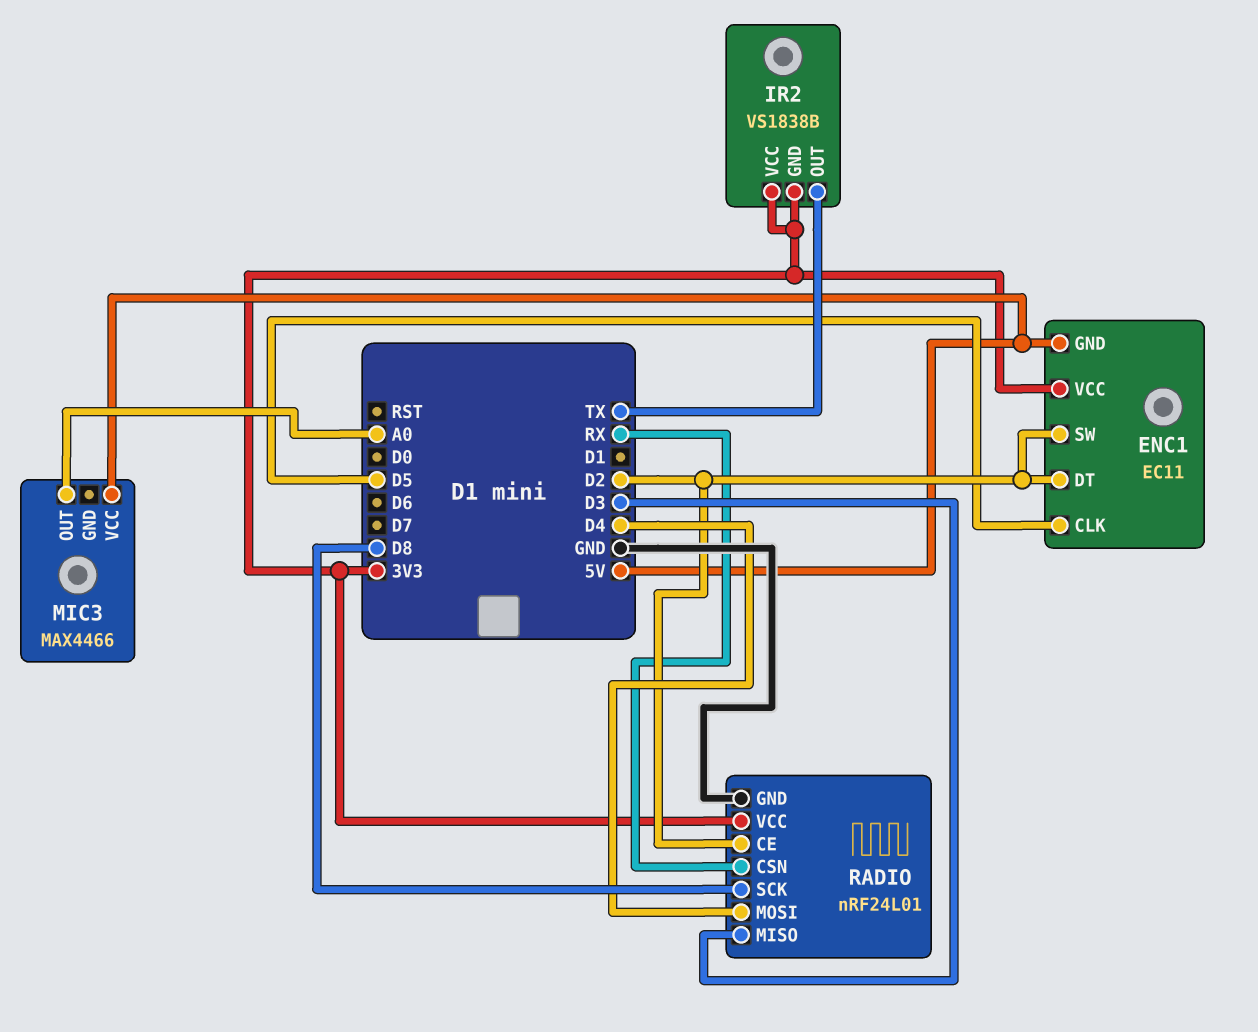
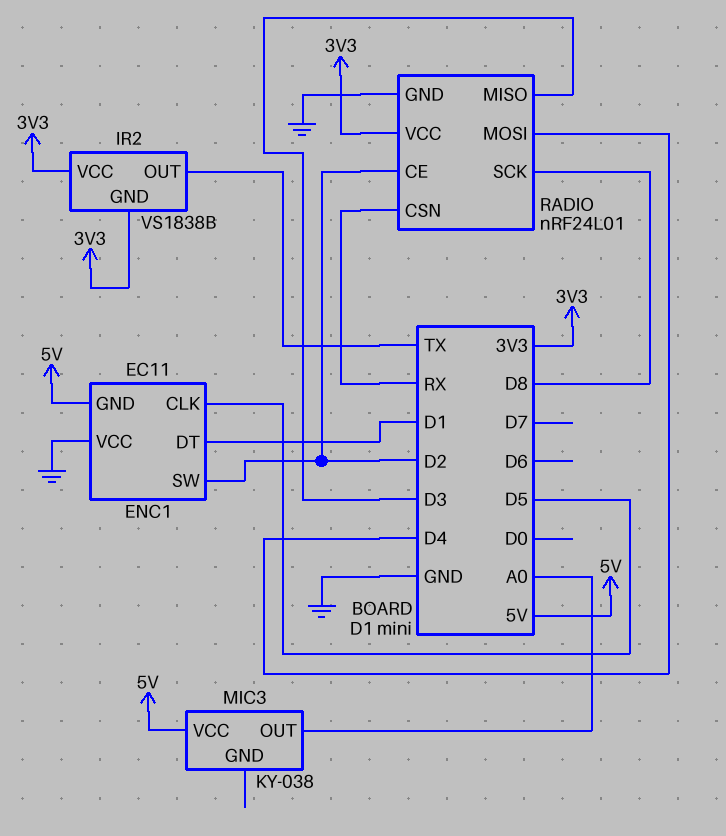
ENC1 pin DT: D2 -> D1
ENC1 pin VCC: 3V3 -> GND
MIC3: MAX4466 -> KY-038

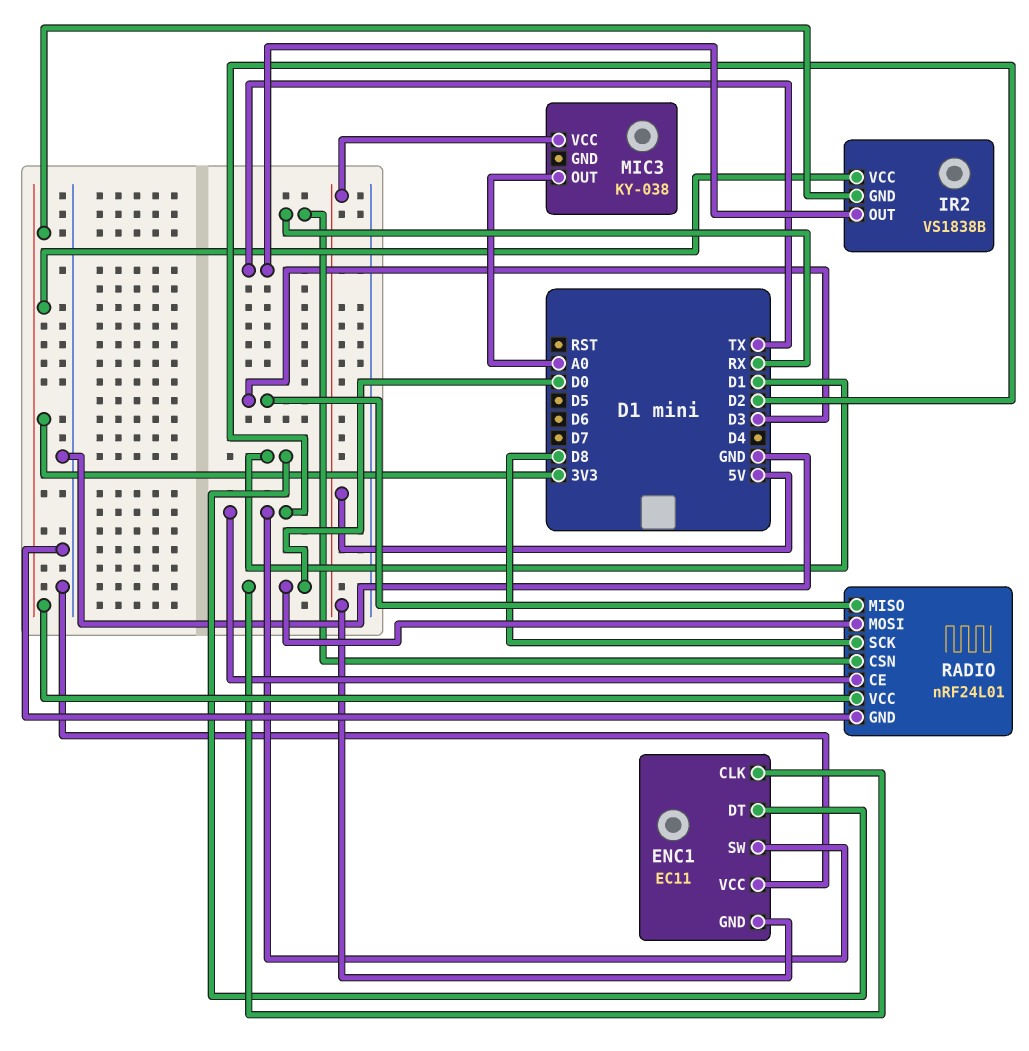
ENC1 pin CLK: D5 -> D0
RADIO pin MOSI: D4 -> D0

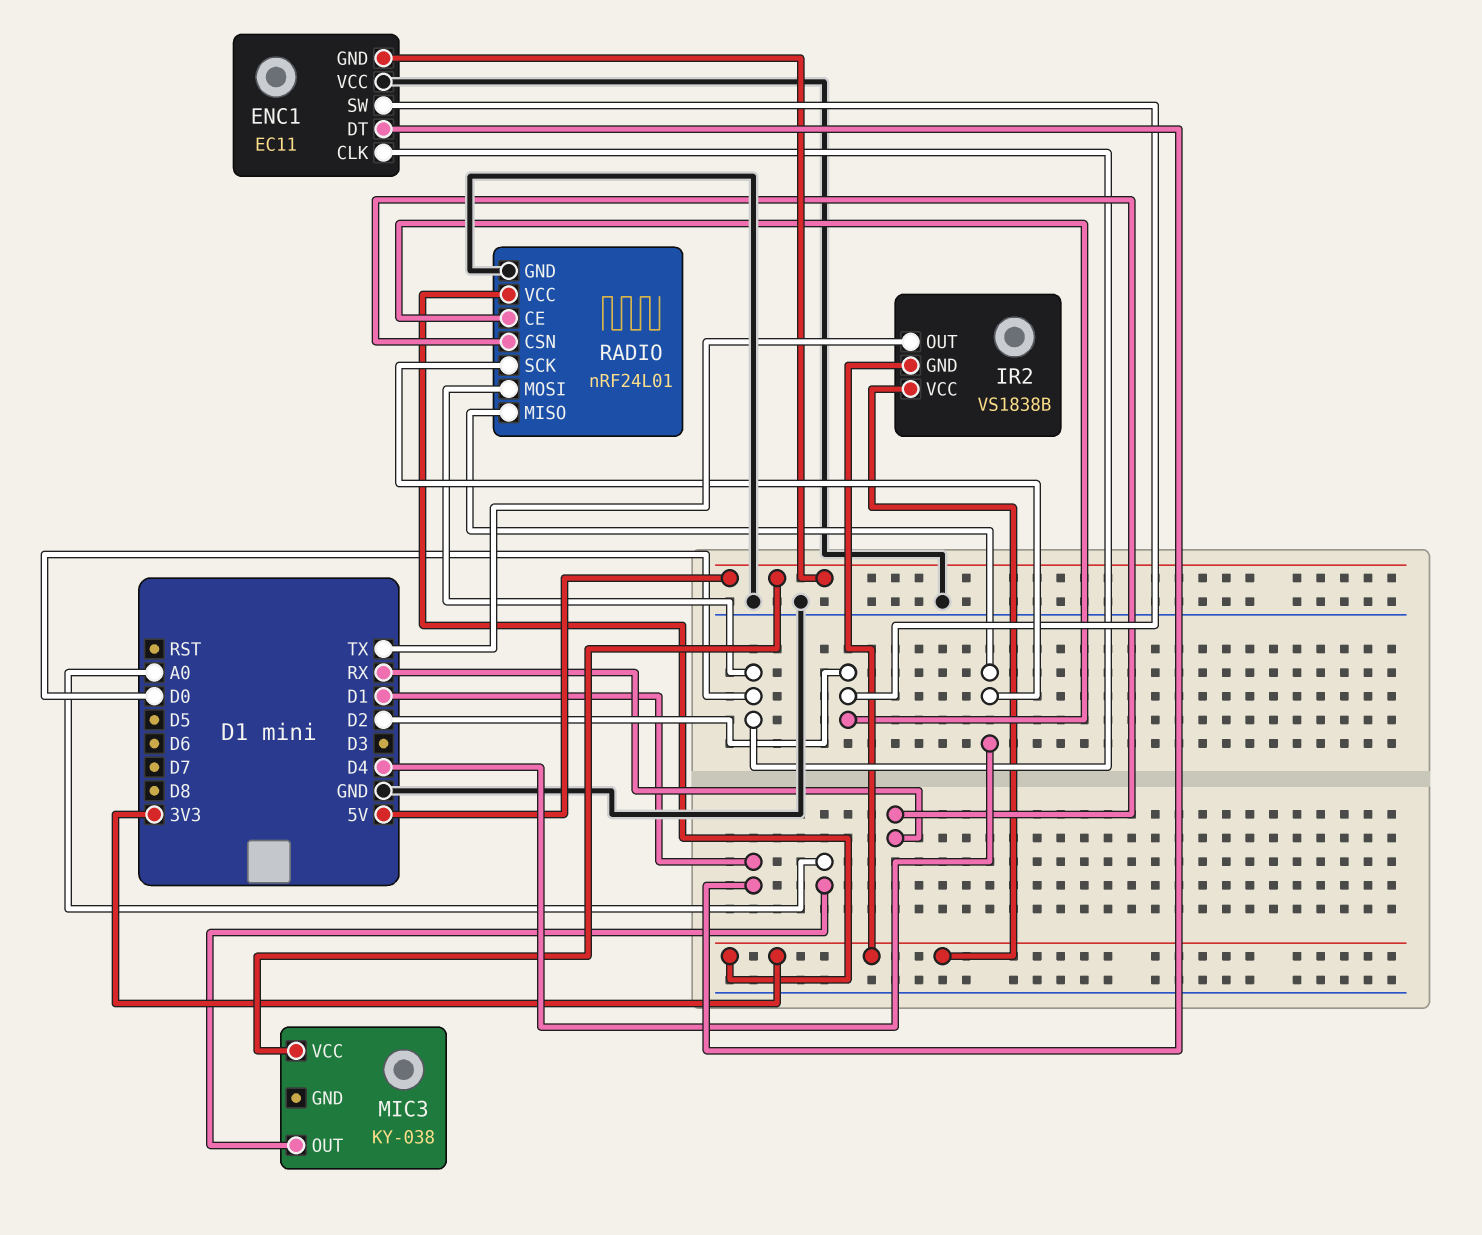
RADIO pin MISO: D3 -> D4
RADIO pin SCK: D8 -> D4

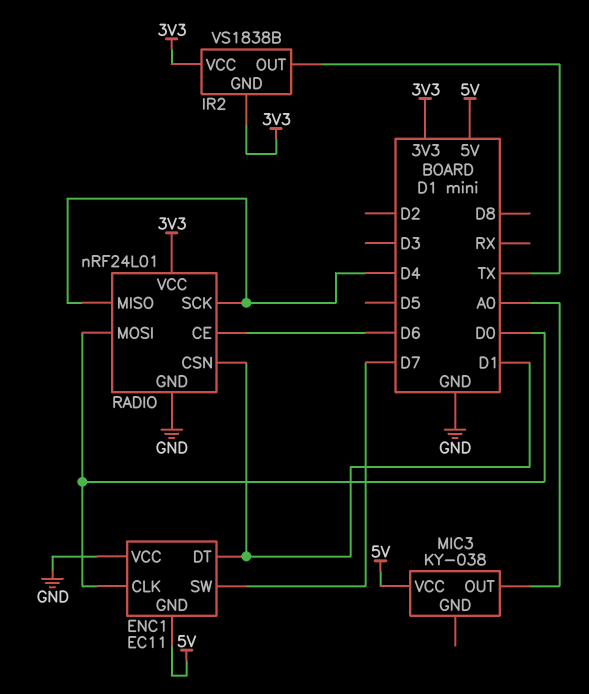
ENC1 pin SW: D2 -> D7
RADIO pin CE: D2 -> D6
RADIO pin CSN: RX -> D1

